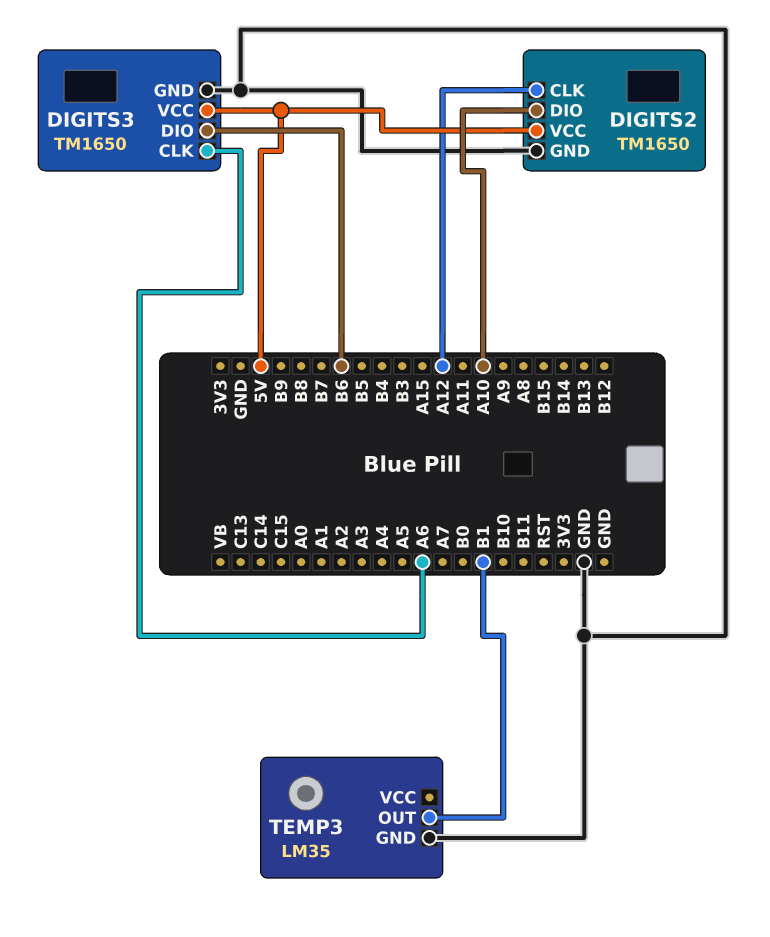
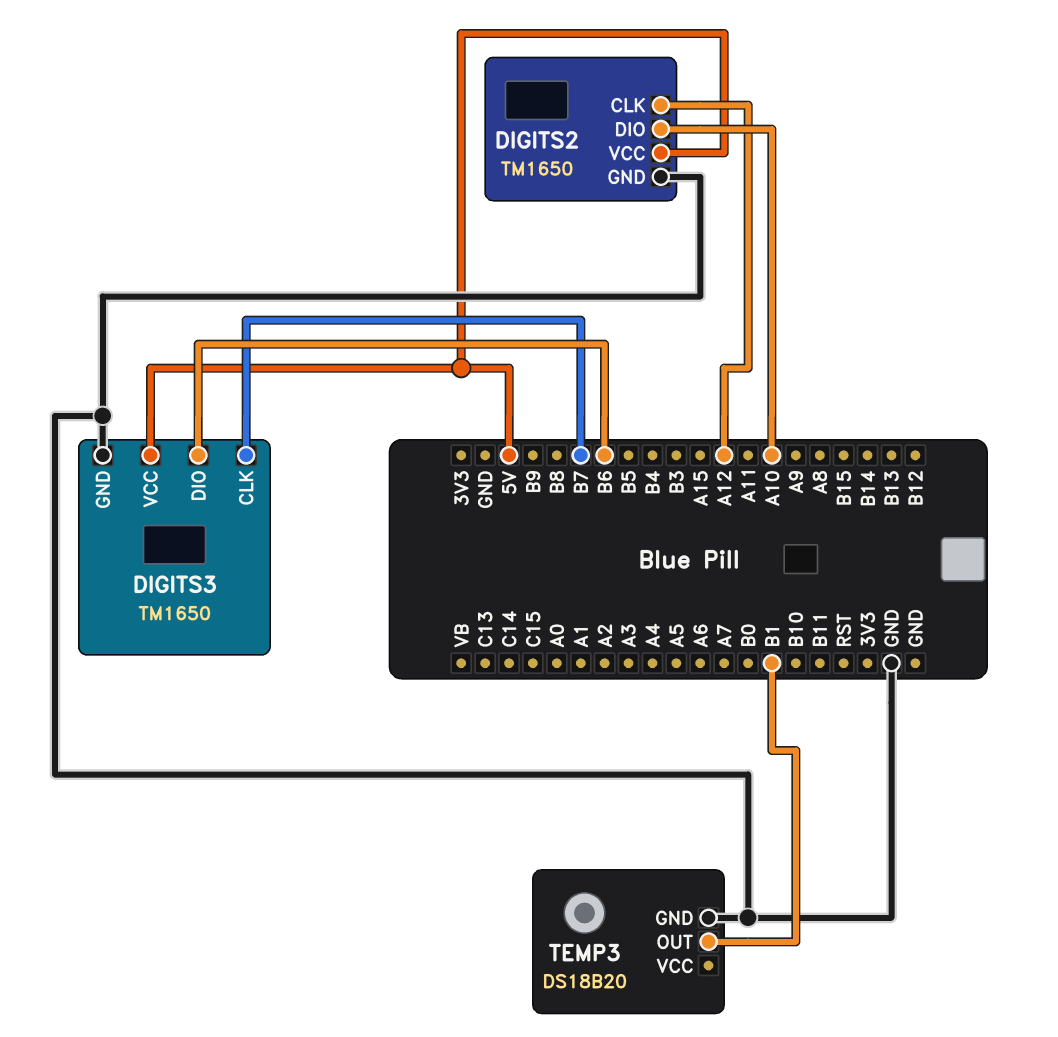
DIGITS3 pin CLK: A6 -> B7
TEMP3: LM35 -> DS18B20

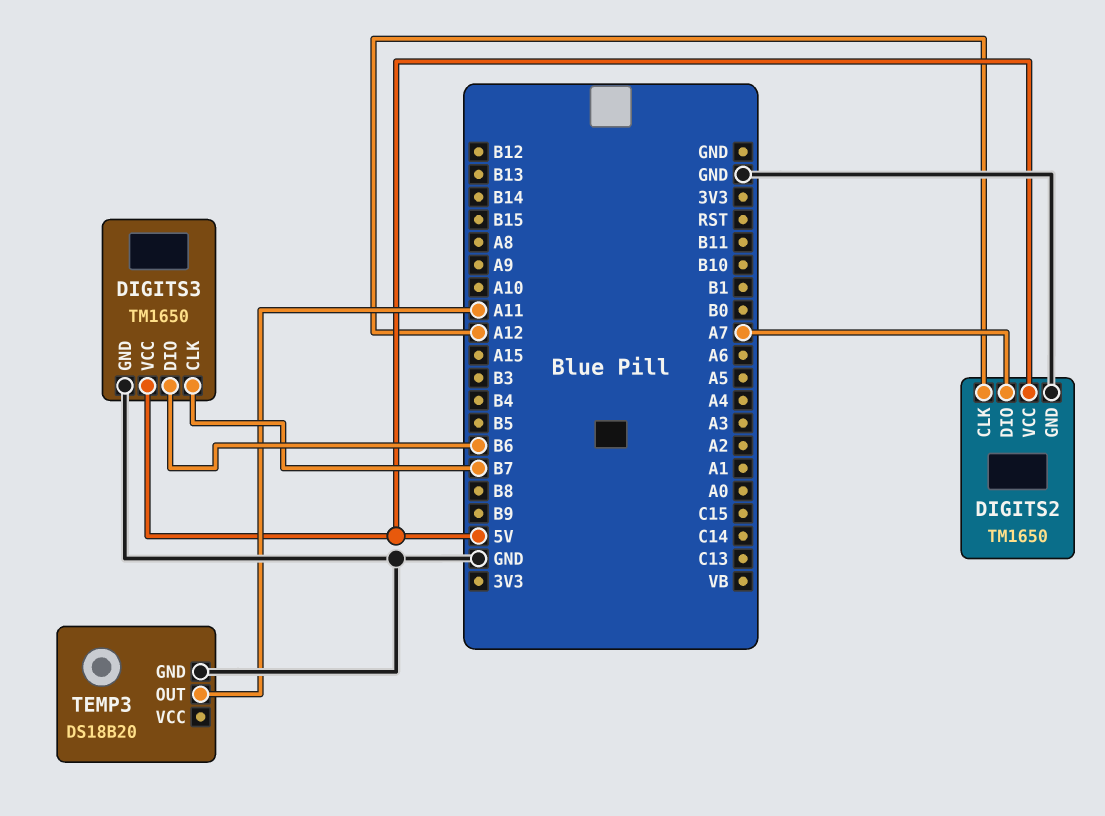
DIGITS2 pin DIO: A10 -> A7
TEMP3 pin OUT: B1 -> A11

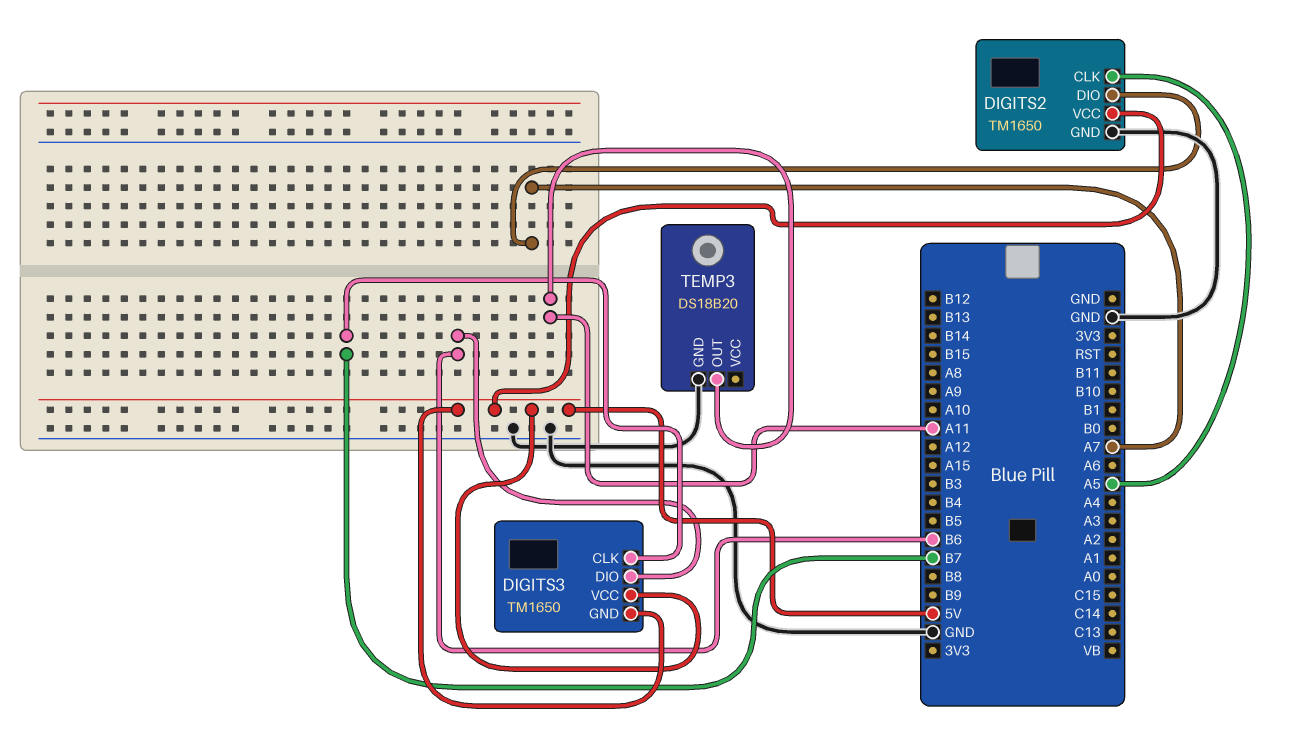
DIGITS2 pin CLK: A12 -> A5
DIGITS3 pin GND: GND -> 5V

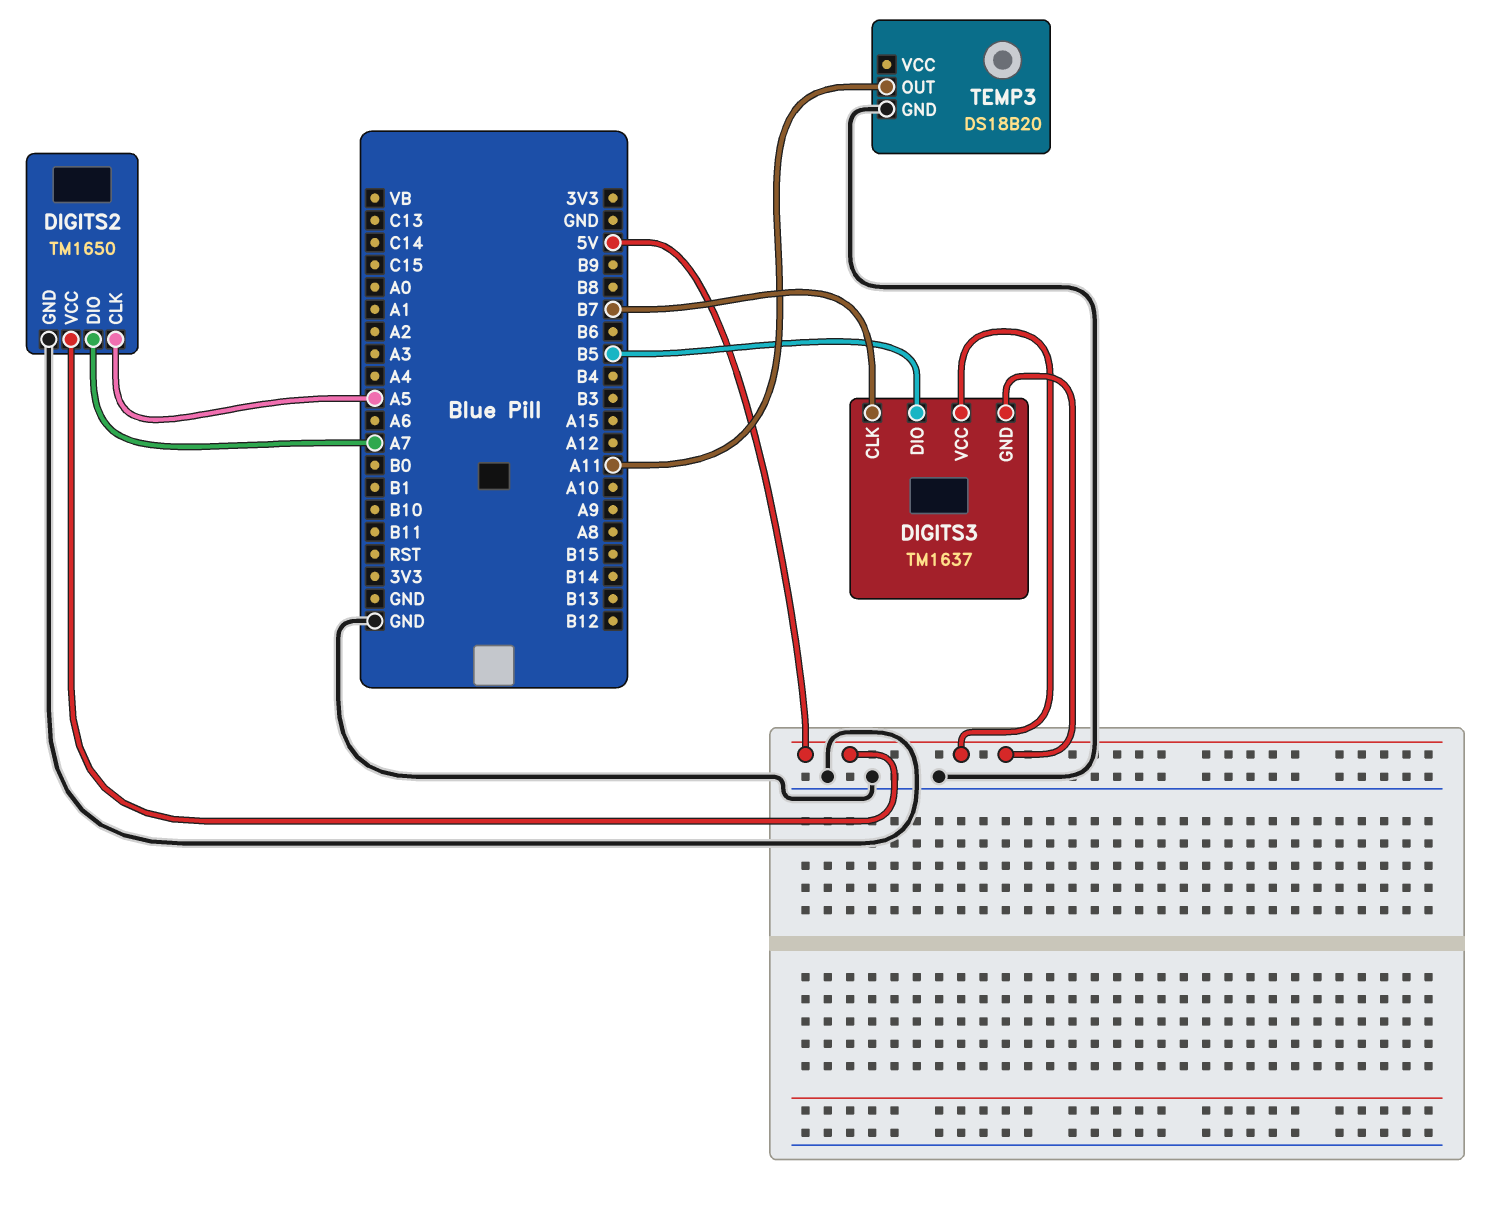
DIGITS3: TM1650 -> TM1637
DIGITS3 pin DIO: B6 -> B5

